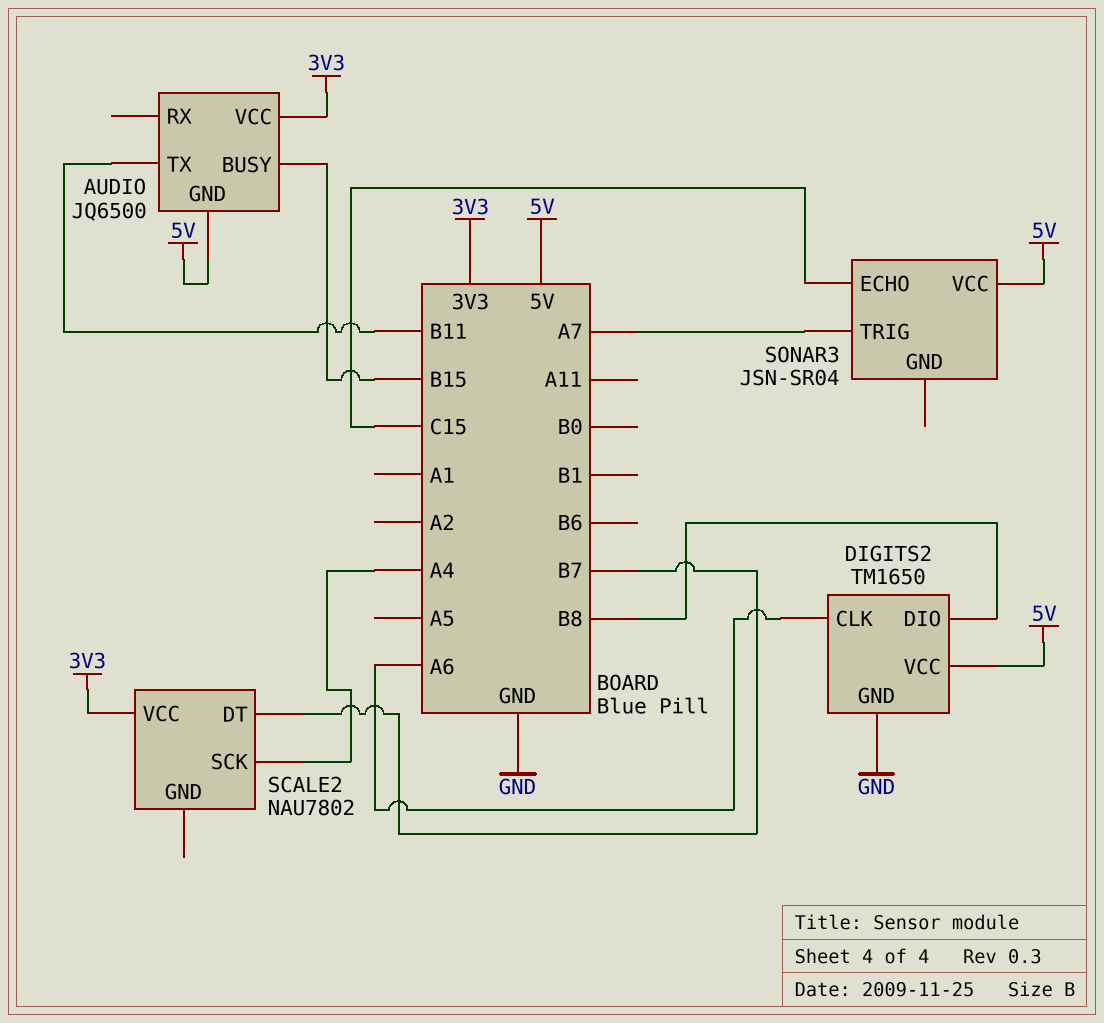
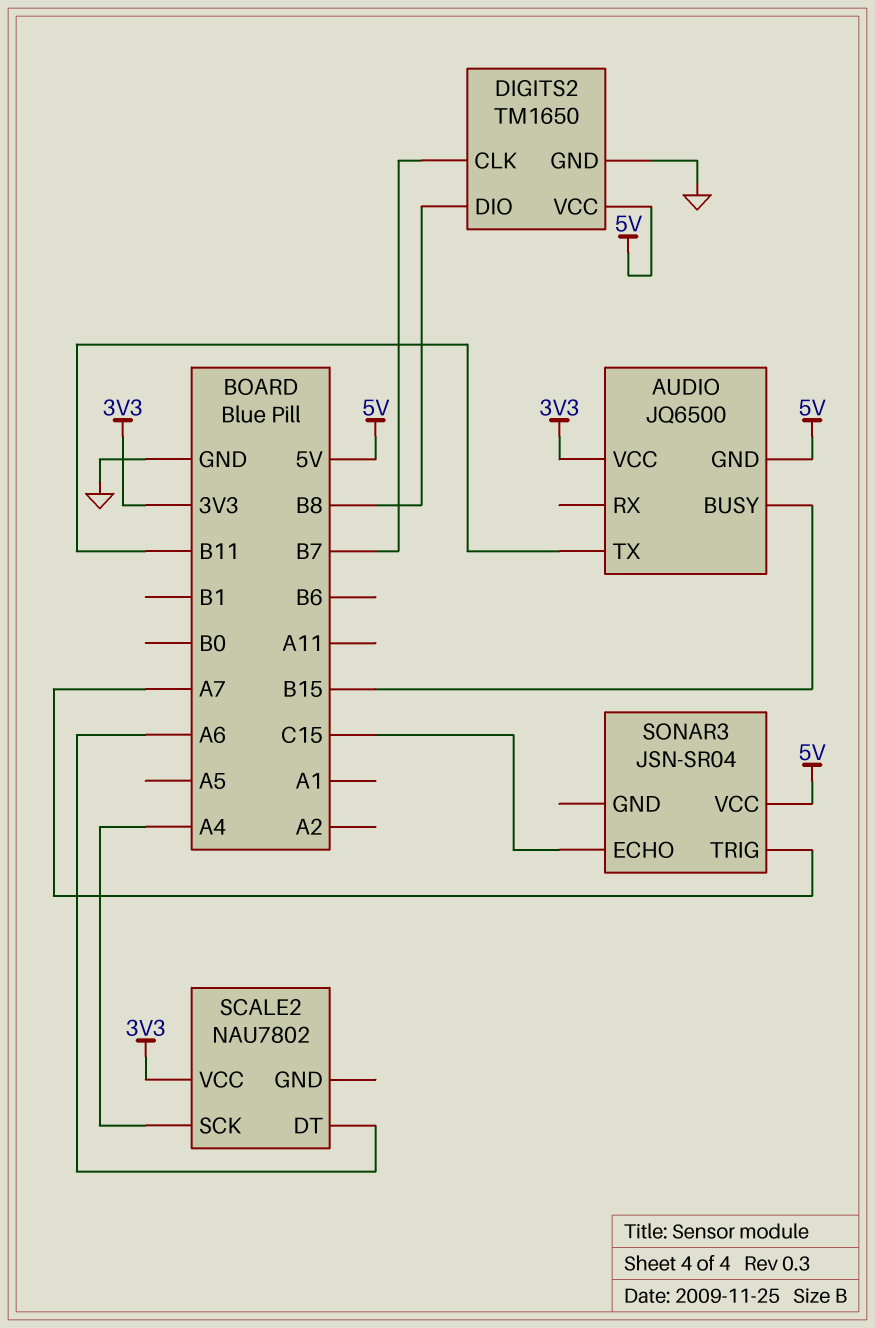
DIGITS2 pin CLK: A6 -> B7
SCALE2 pin DT: B7 -> A6

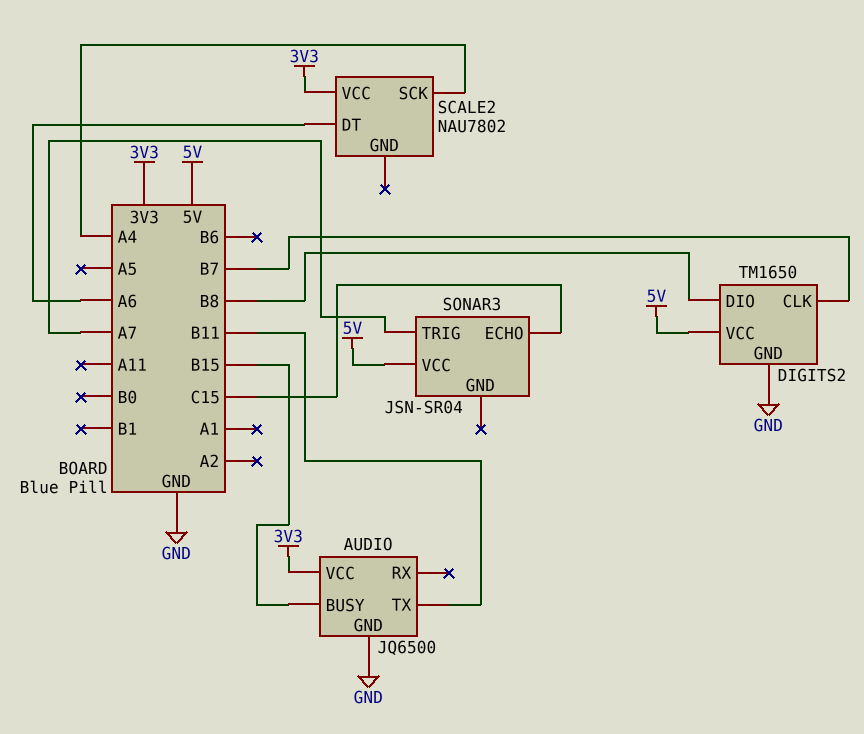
AUDIO pin GND: 5V -> GND

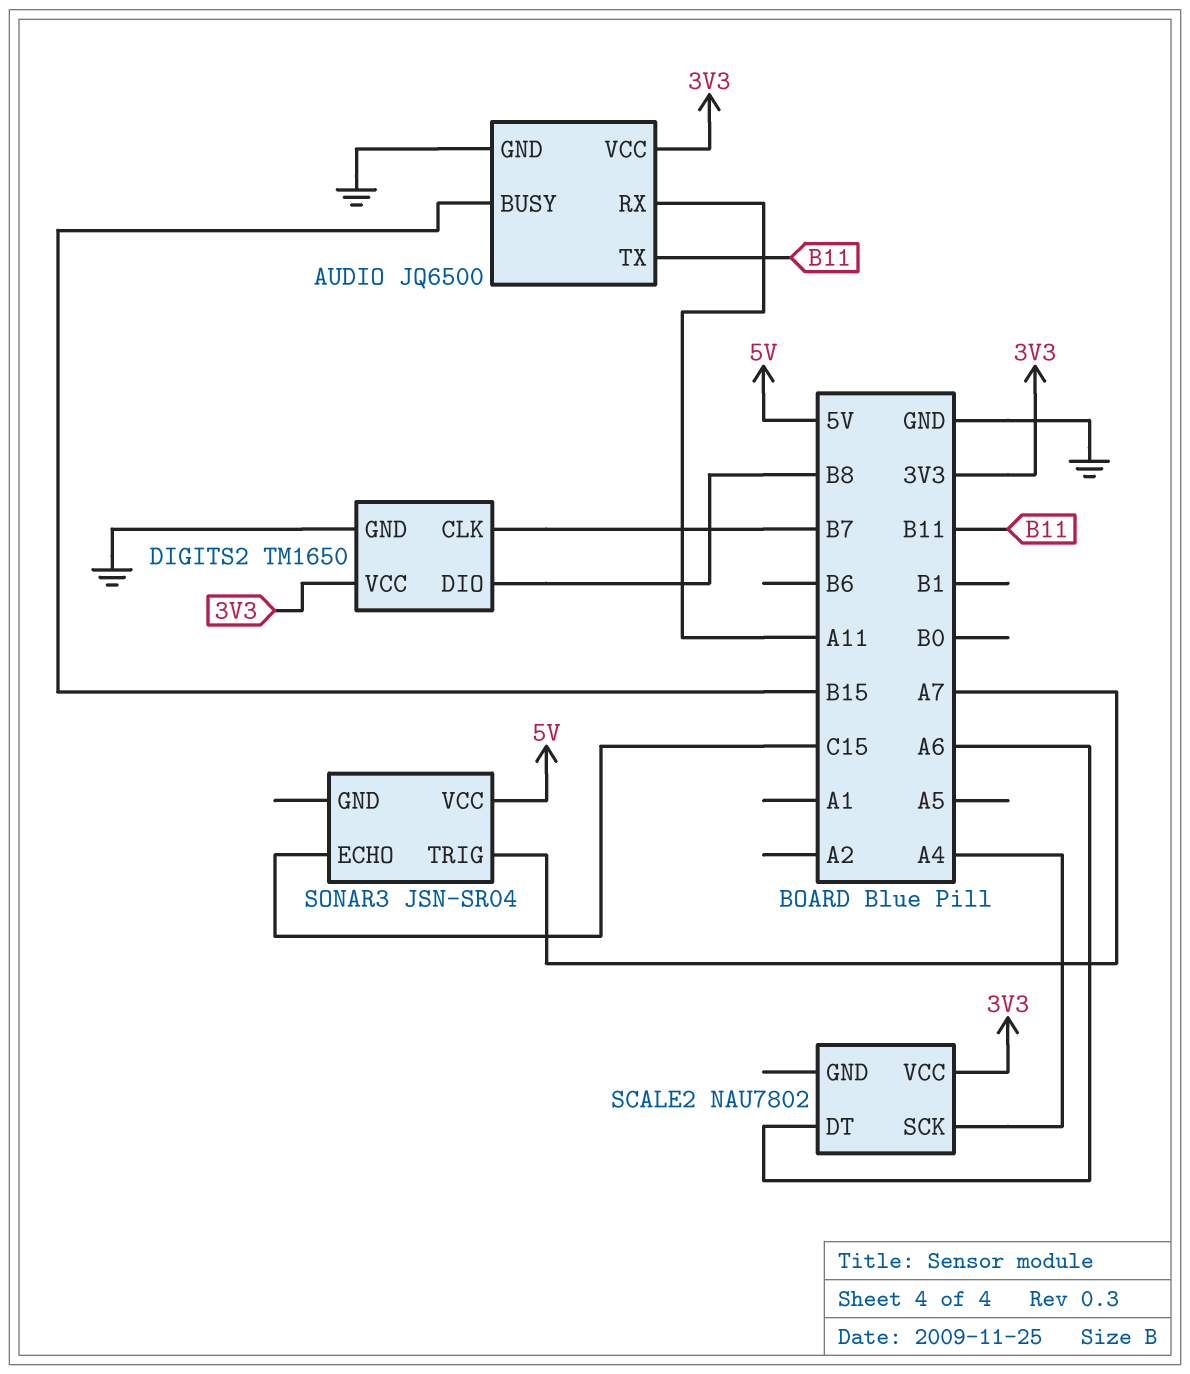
AUDIO pin RX: none -> A11
DIGITS2 pin VCC: 5V -> 3V3

